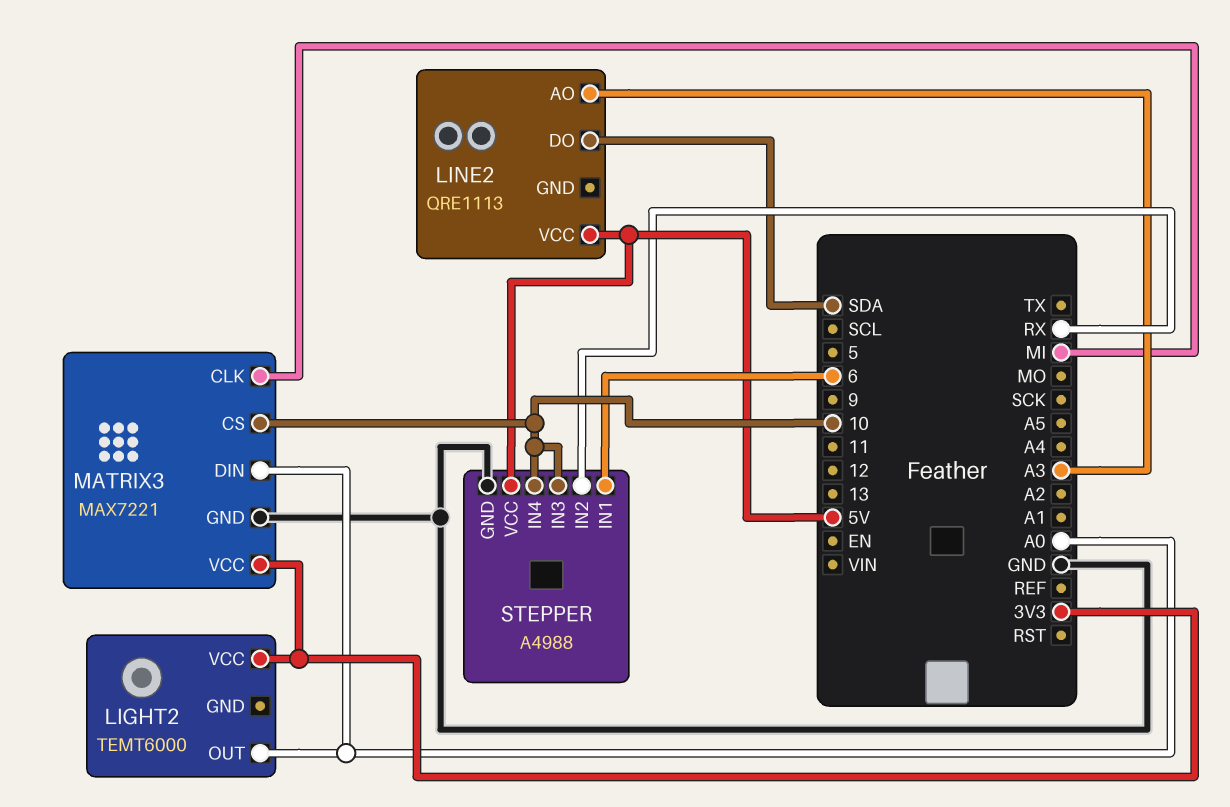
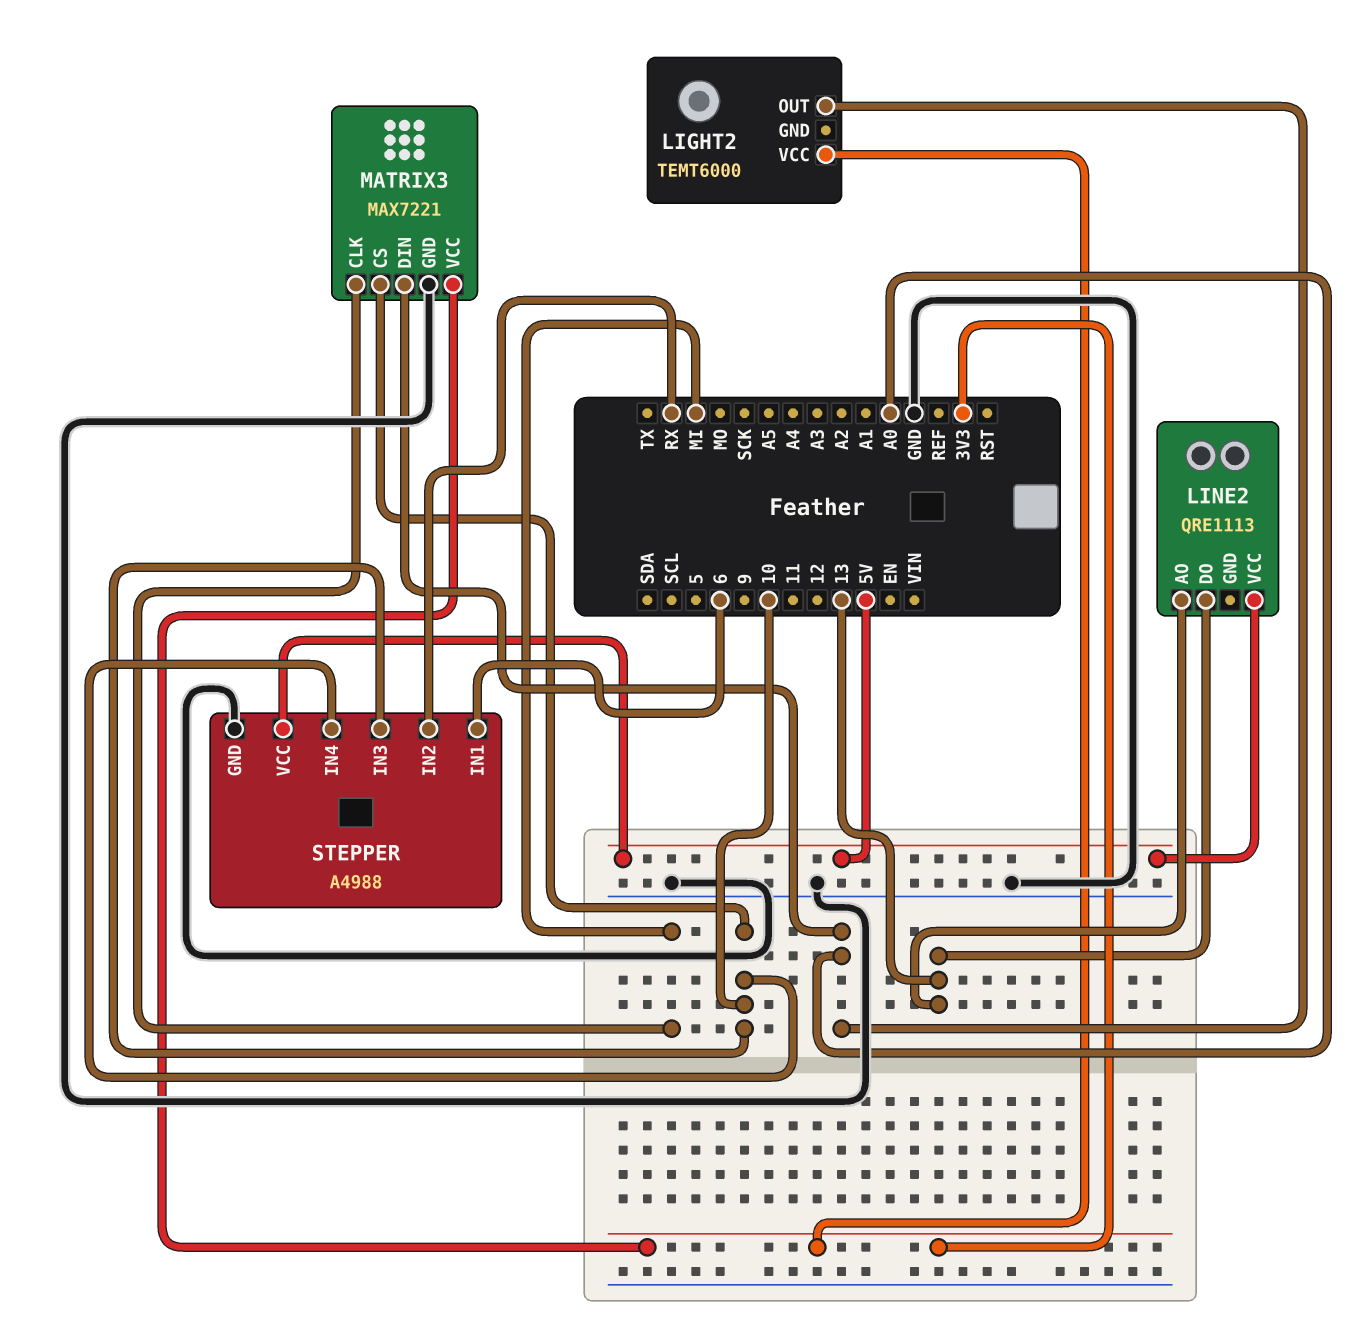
LINE2 pin AO: A3 -> 13
LINE2 pin DO: SDA -> 13

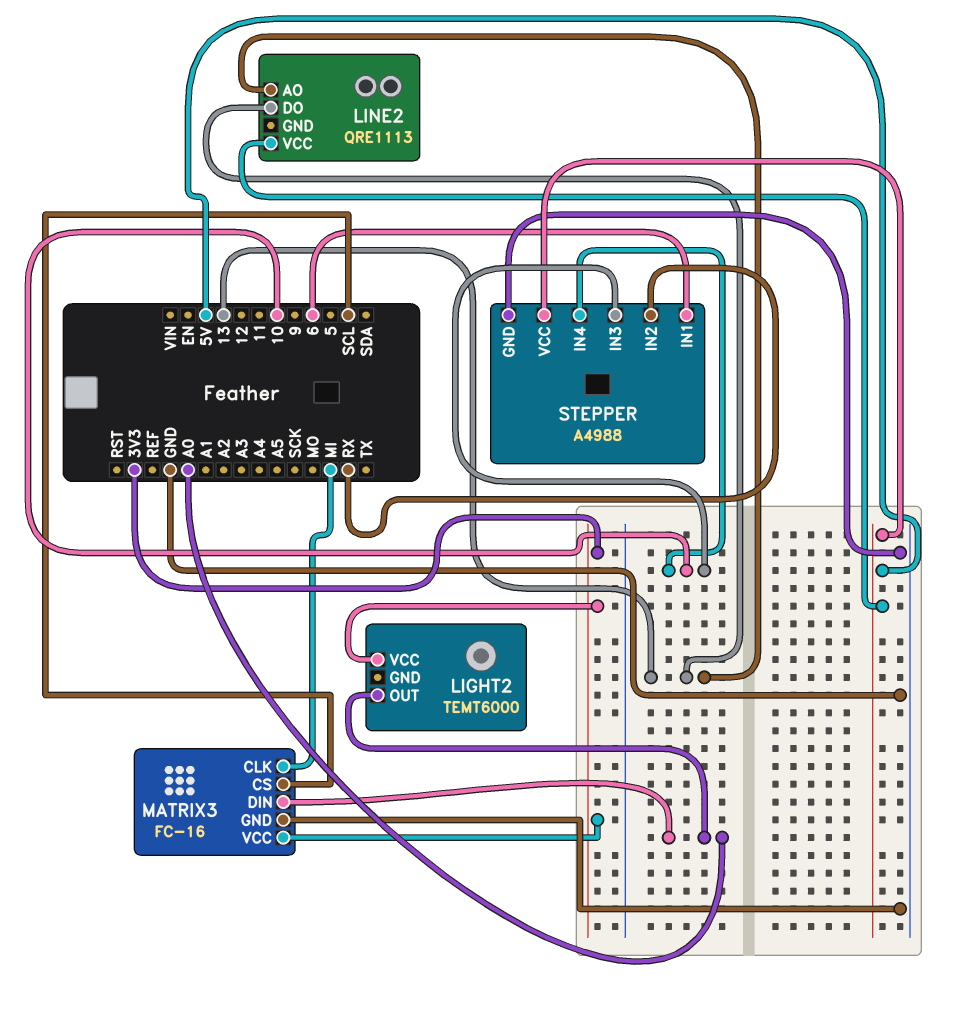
MATRIX3: MAX7221 -> FC-16
MATRIX3 pin CS: 10 -> SCL

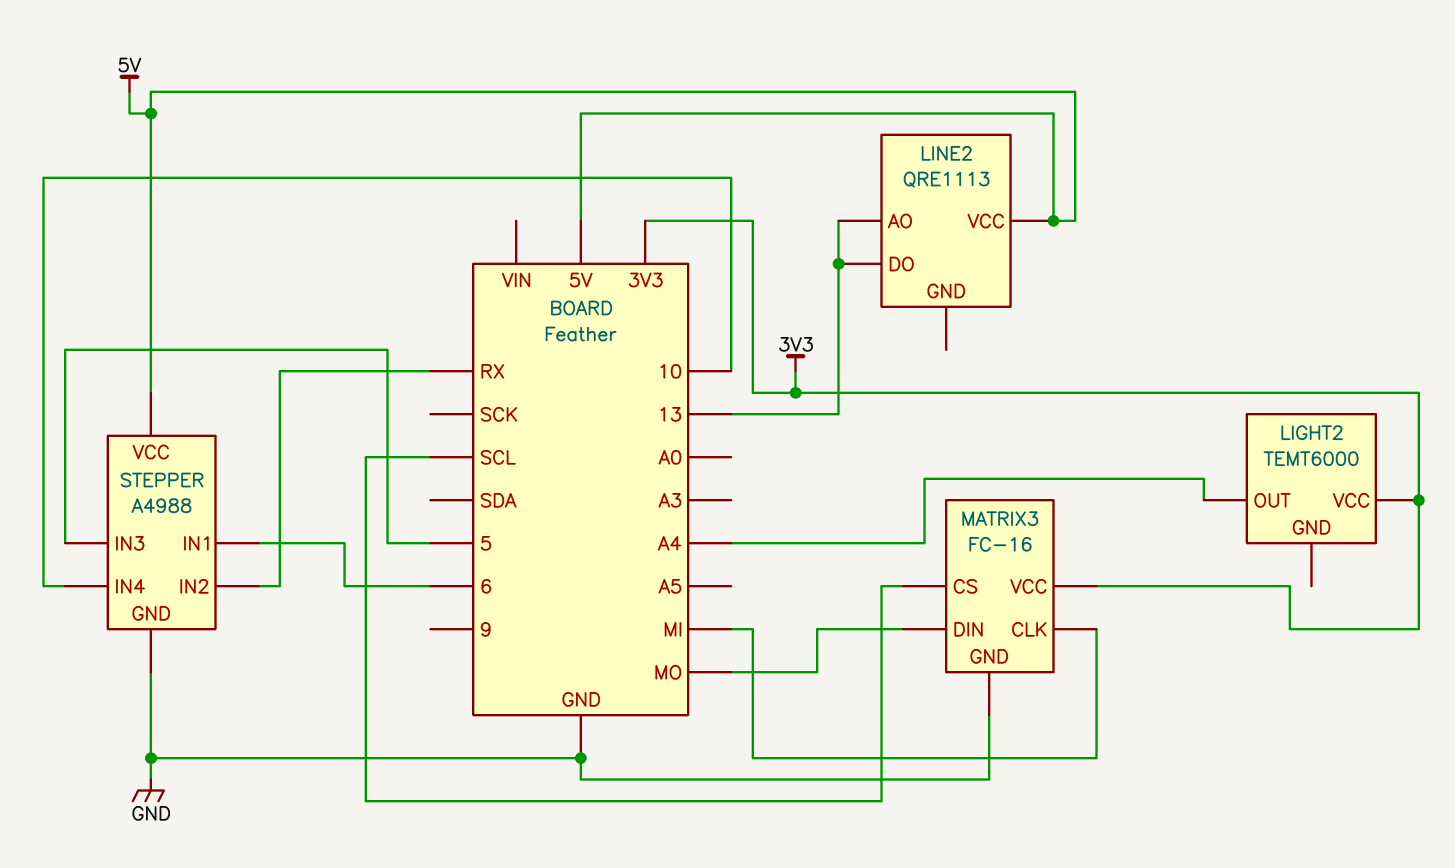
LIGHT2 pin OUT: A0 -> A4
MATRIX3 pin DIN: A0 -> MO
STEPPER pin IN3: 10 -> 5

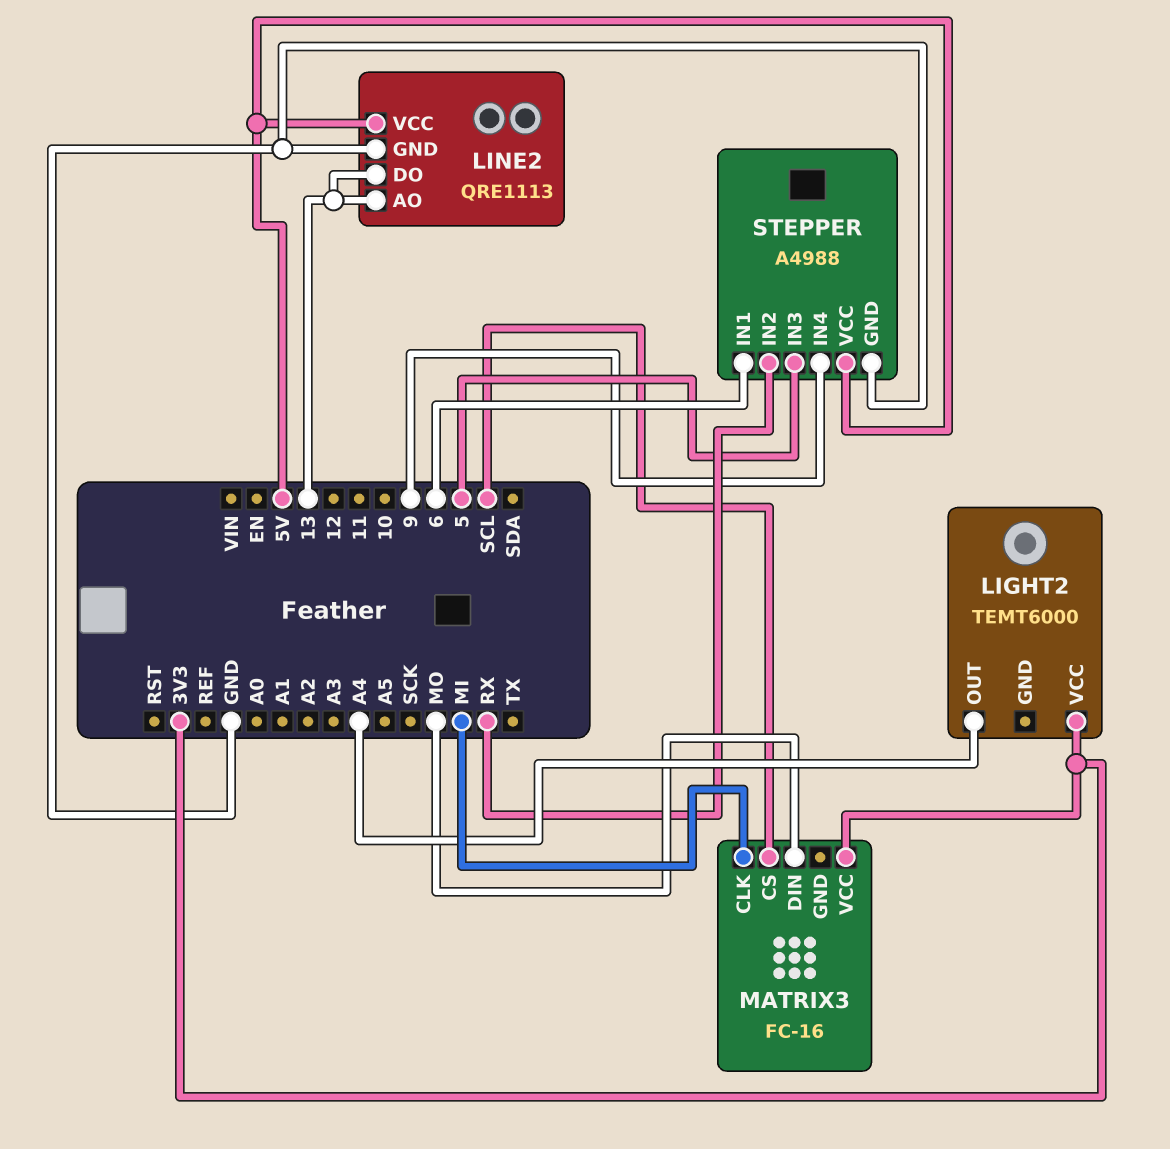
LINE2 pin GND: none -> GND
MATRIX3 pin GND: GND -> none
STEPPER pin IN4: 10 -> 9

